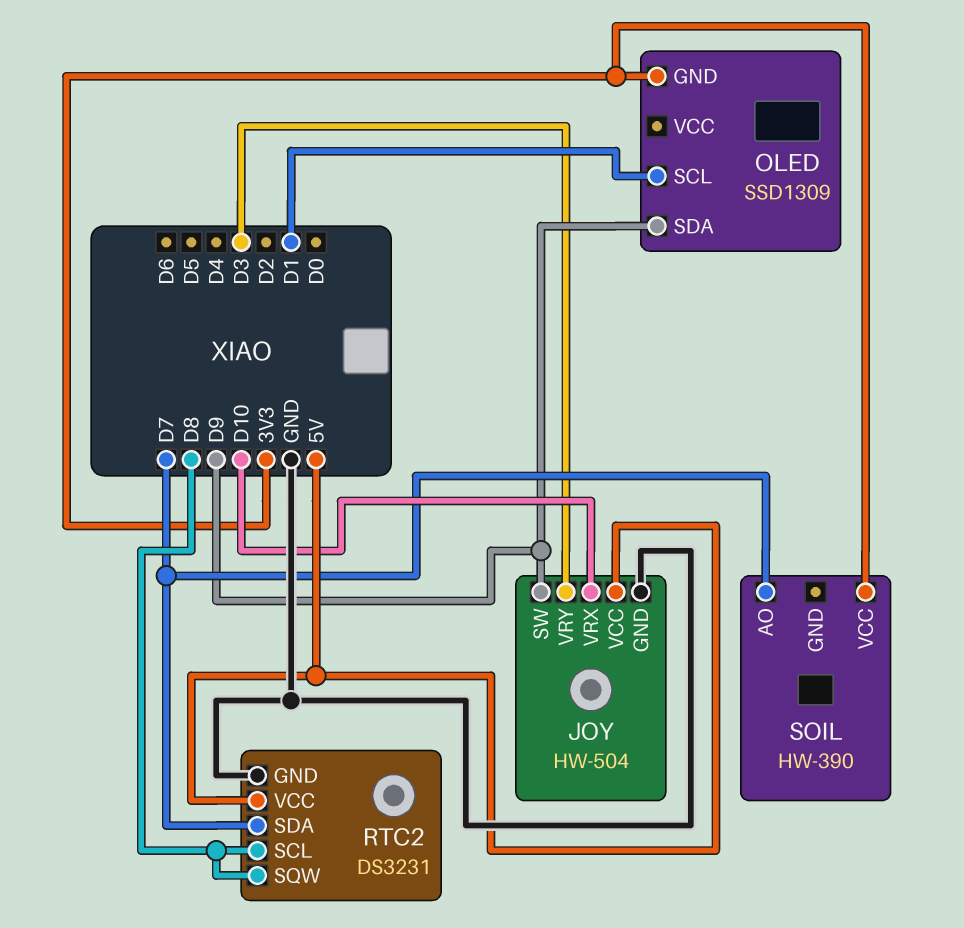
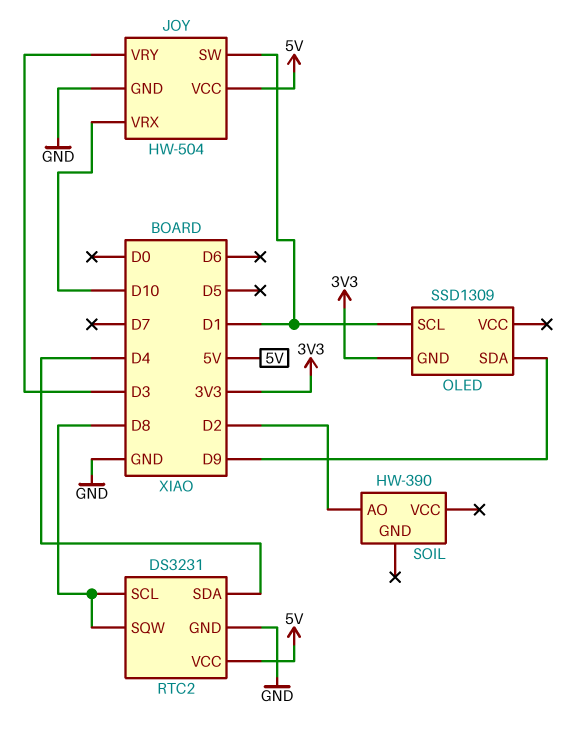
JOY pin SW: D9 -> D1
RTC2 pin SDA: D7 -> D4
SOIL pin AO: D7 -> D2
SOIL pin VCC: 3V3 -> none

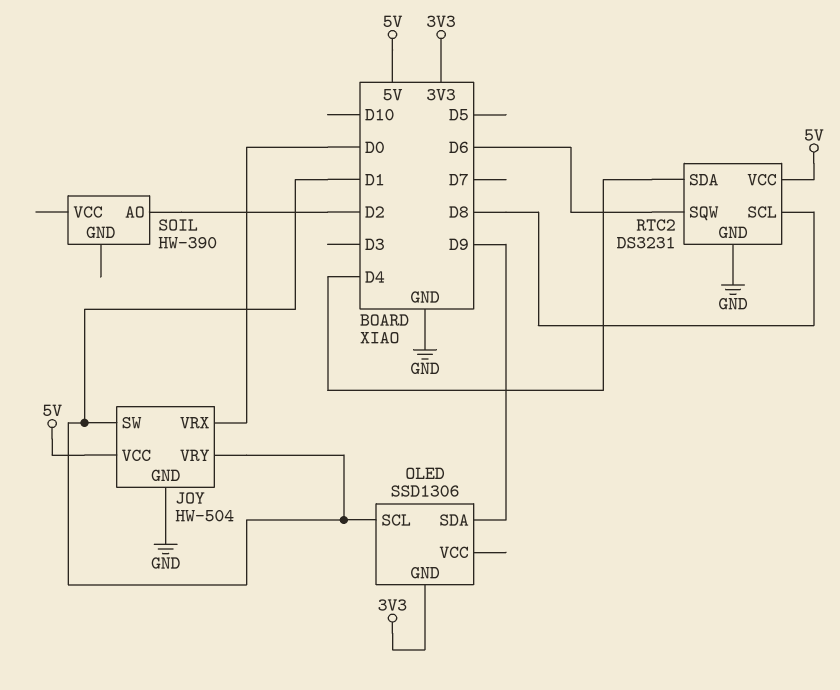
JOY pin VRX: D10 -> D0
JOY pin VRY: D3 -> D1
OLED: SSD1309 -> SSD1306
RTC2 pin SQW: D8 -> D6

